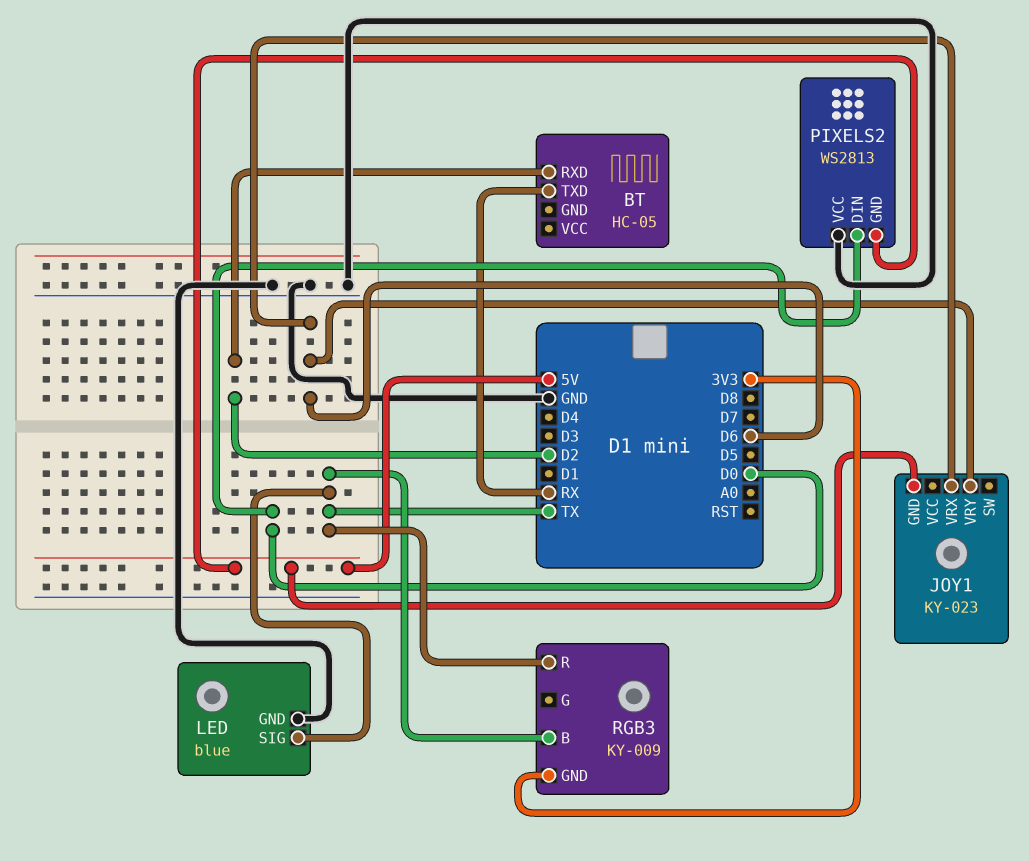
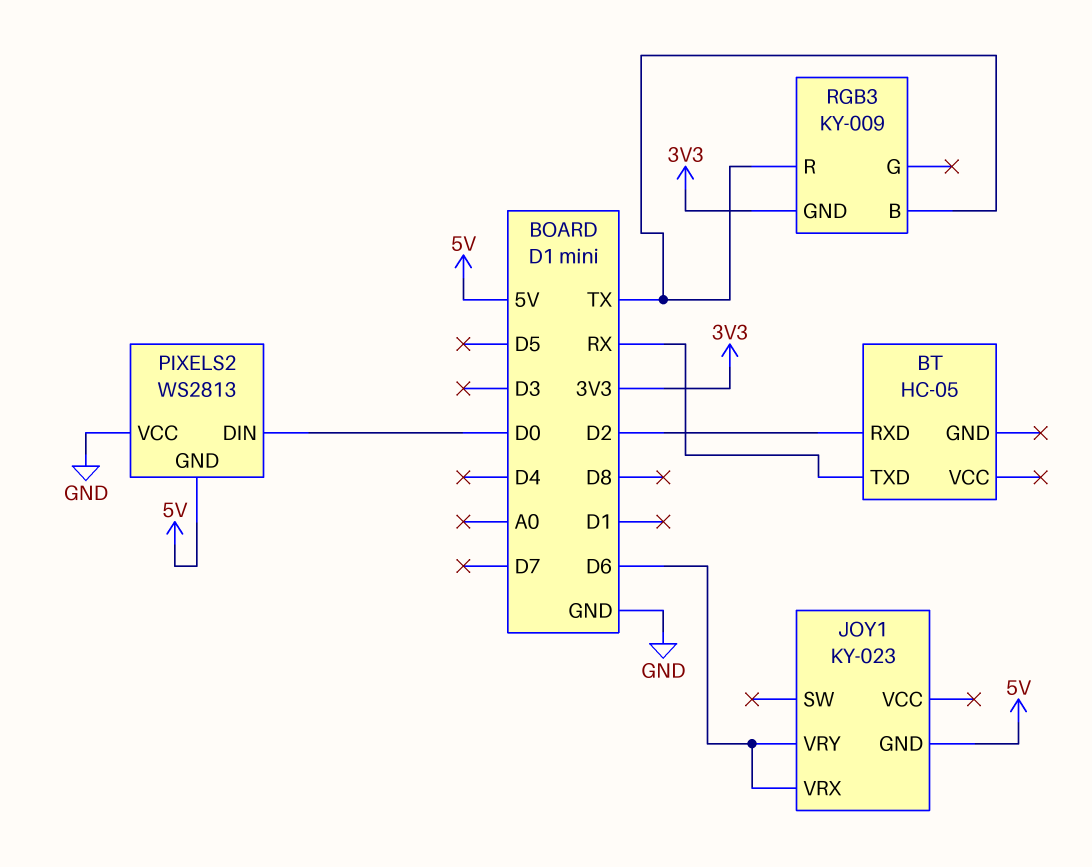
LED: blue -> none
LED pin GND: GND -> none
LED pin SIG: TX -> none

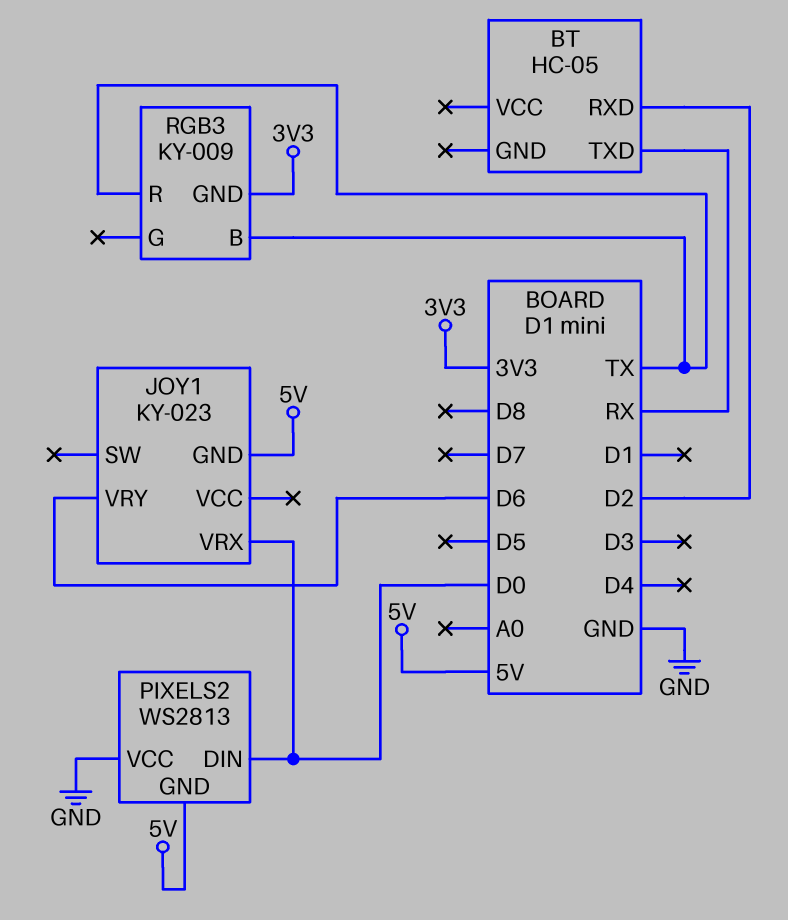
JOY1 pin VRX: D6 -> D0

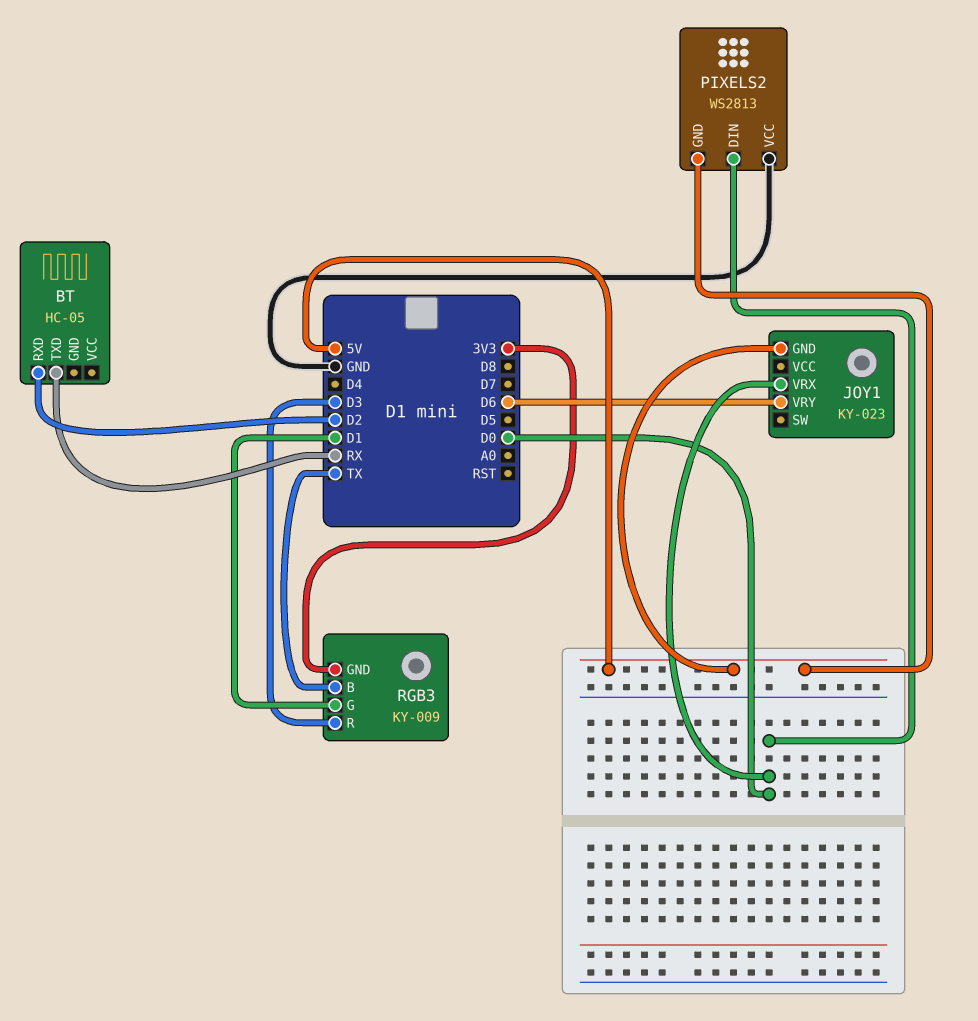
RGB3 pin G: none -> D1
RGB3 pin R: TX -> D3

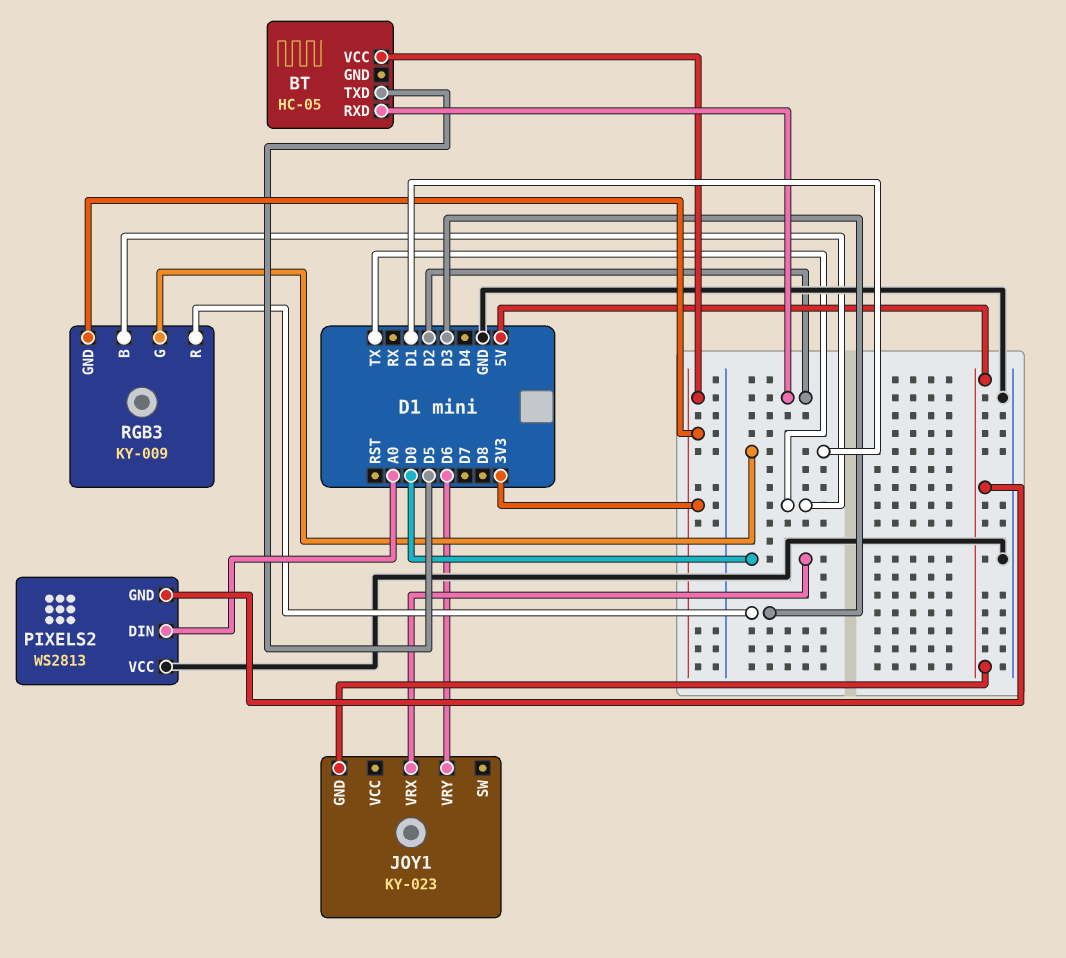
BT pin TXD: RX -> D5
BT pin VCC: none -> 3V3
PIXELS2 pin DIN: D0 -> A0

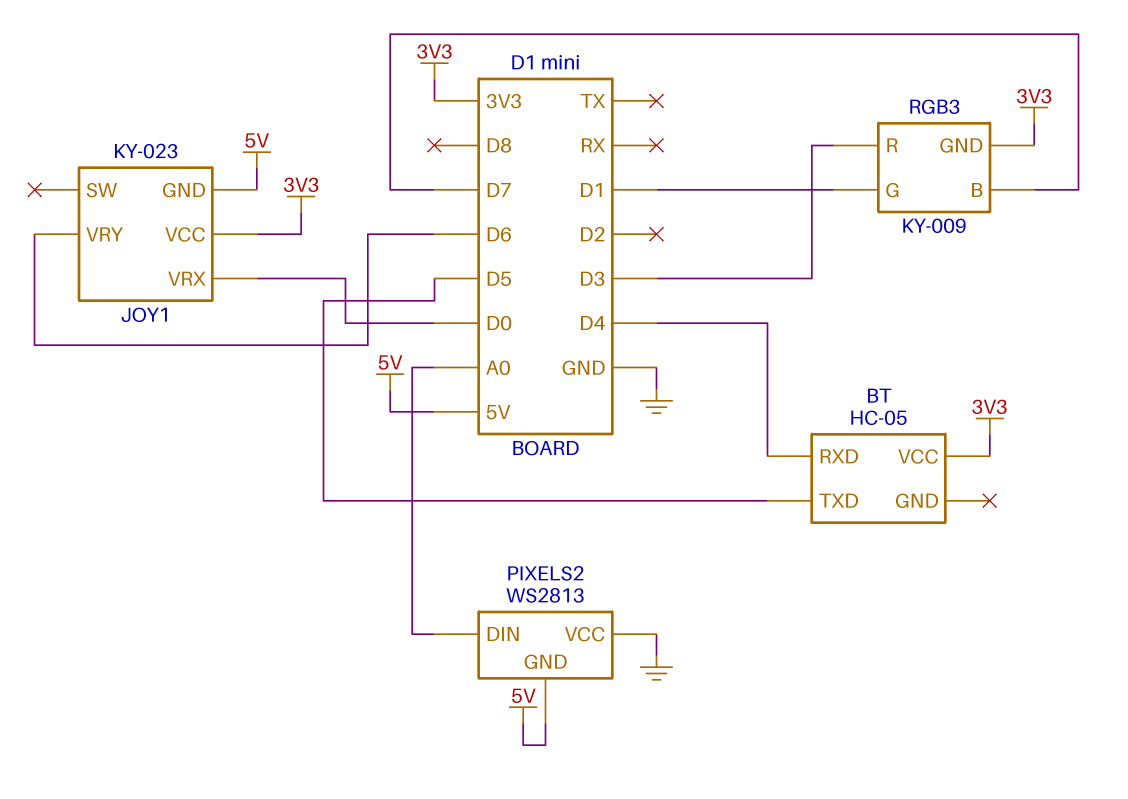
BT pin RXD: D2 -> D4
JOY1 pin VCC: none -> 3V3
RGB3 pin B: TX -> D7

